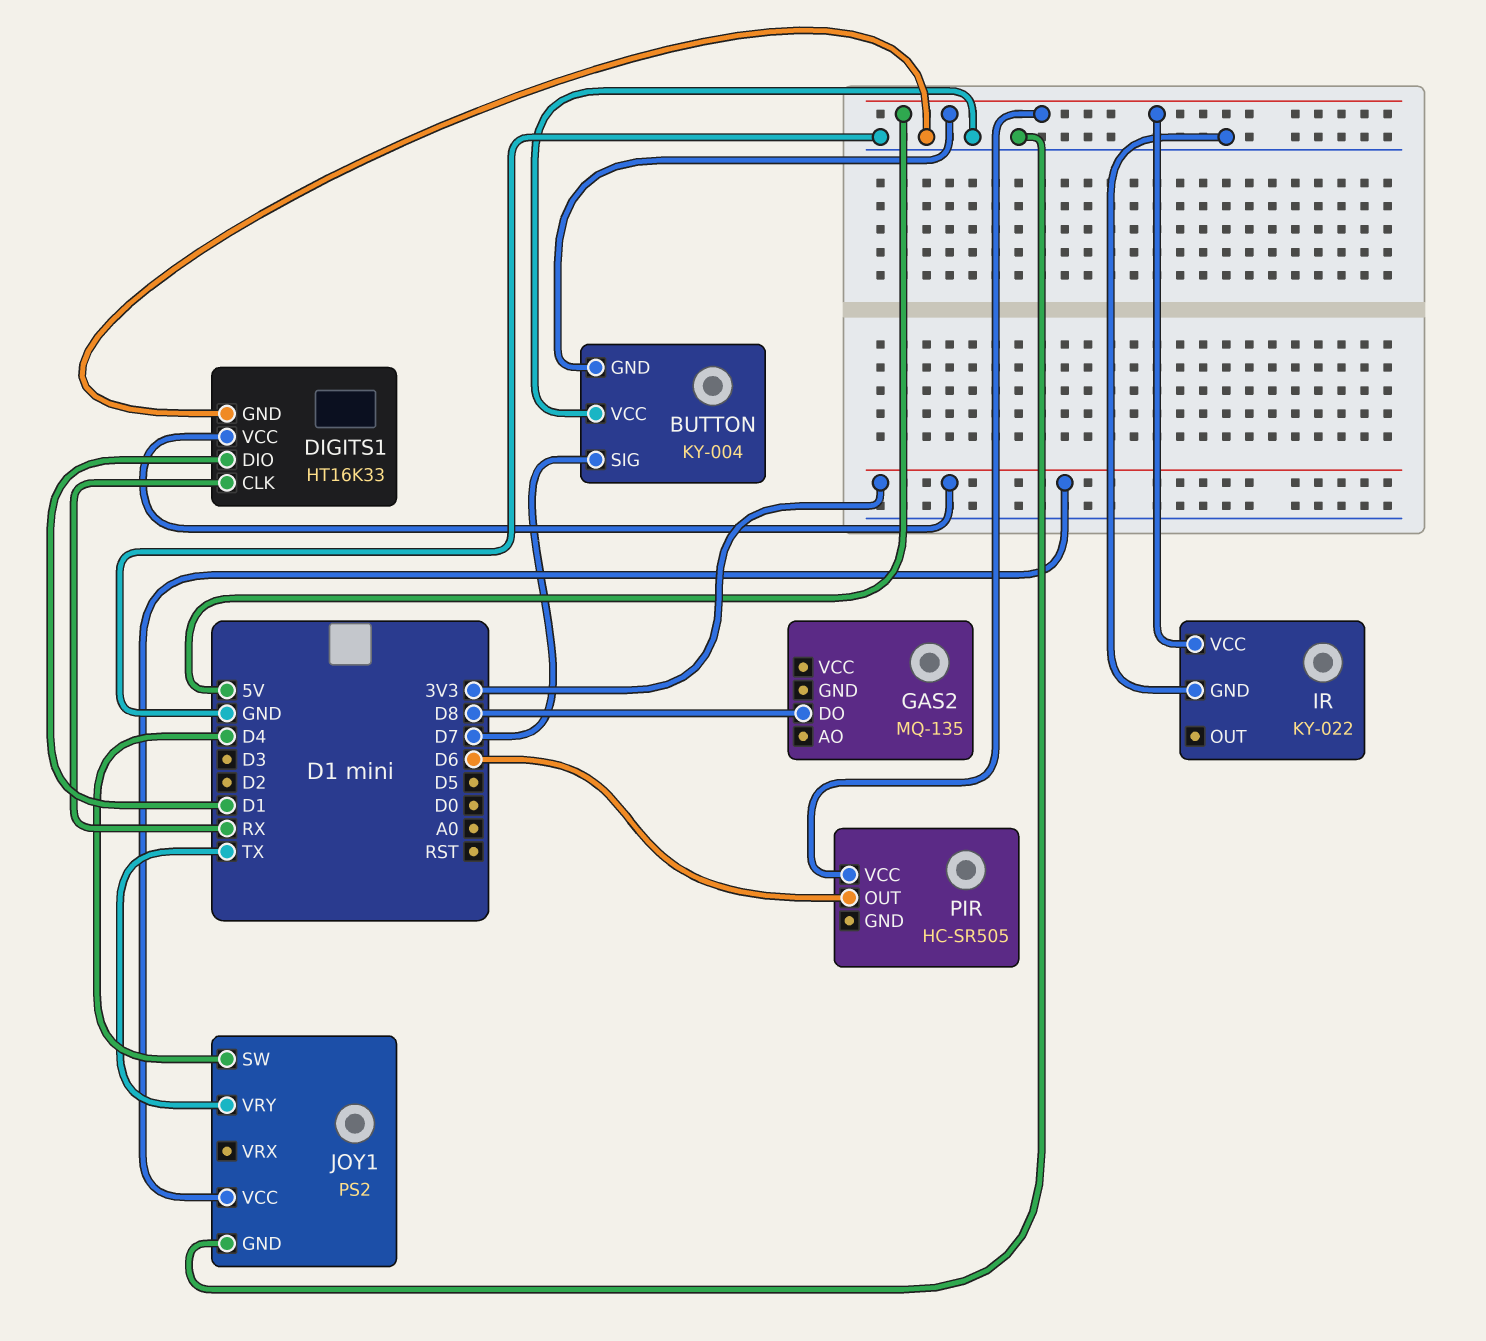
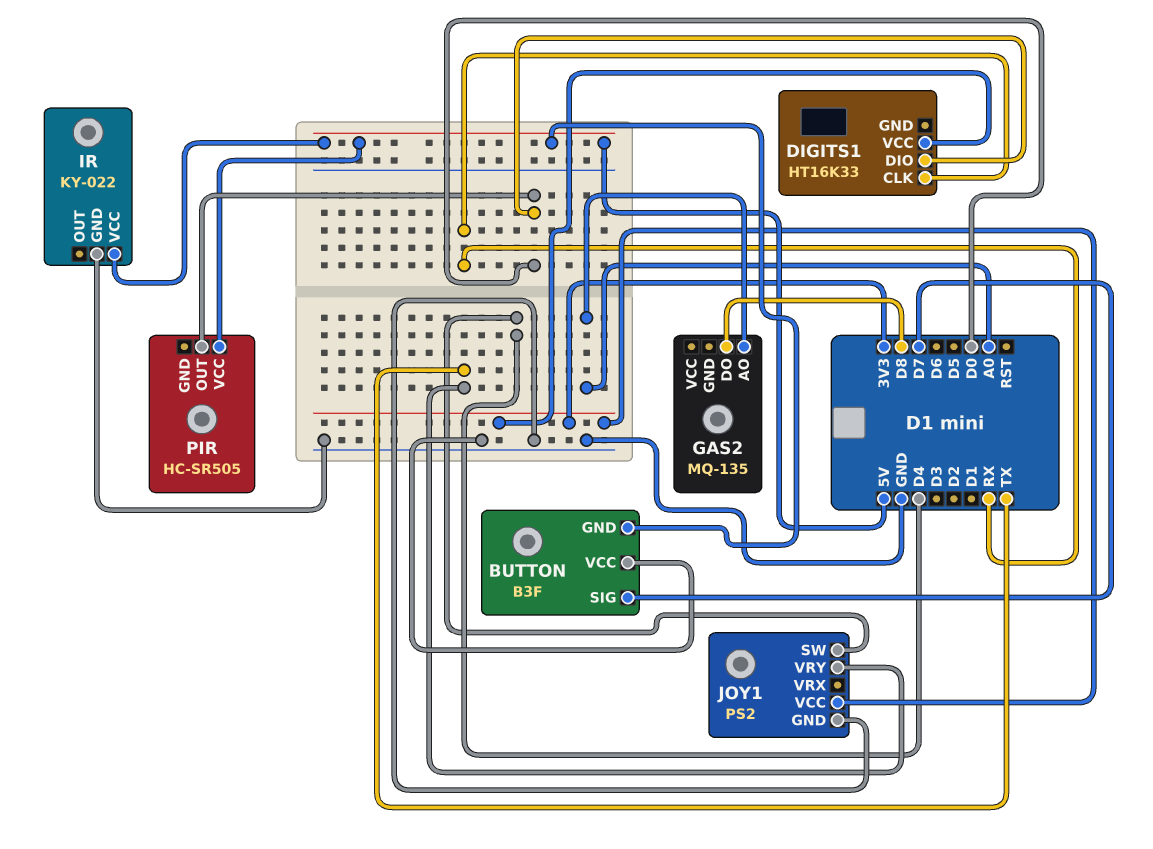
BUTTON: KY-004 -> B3F
DIGITS1 pin DIO: D1 -> D0
DIGITS1 pin GND: GND -> none
GAS2 pin AO: none -> A0
PIR pin OUT: D6 -> D0

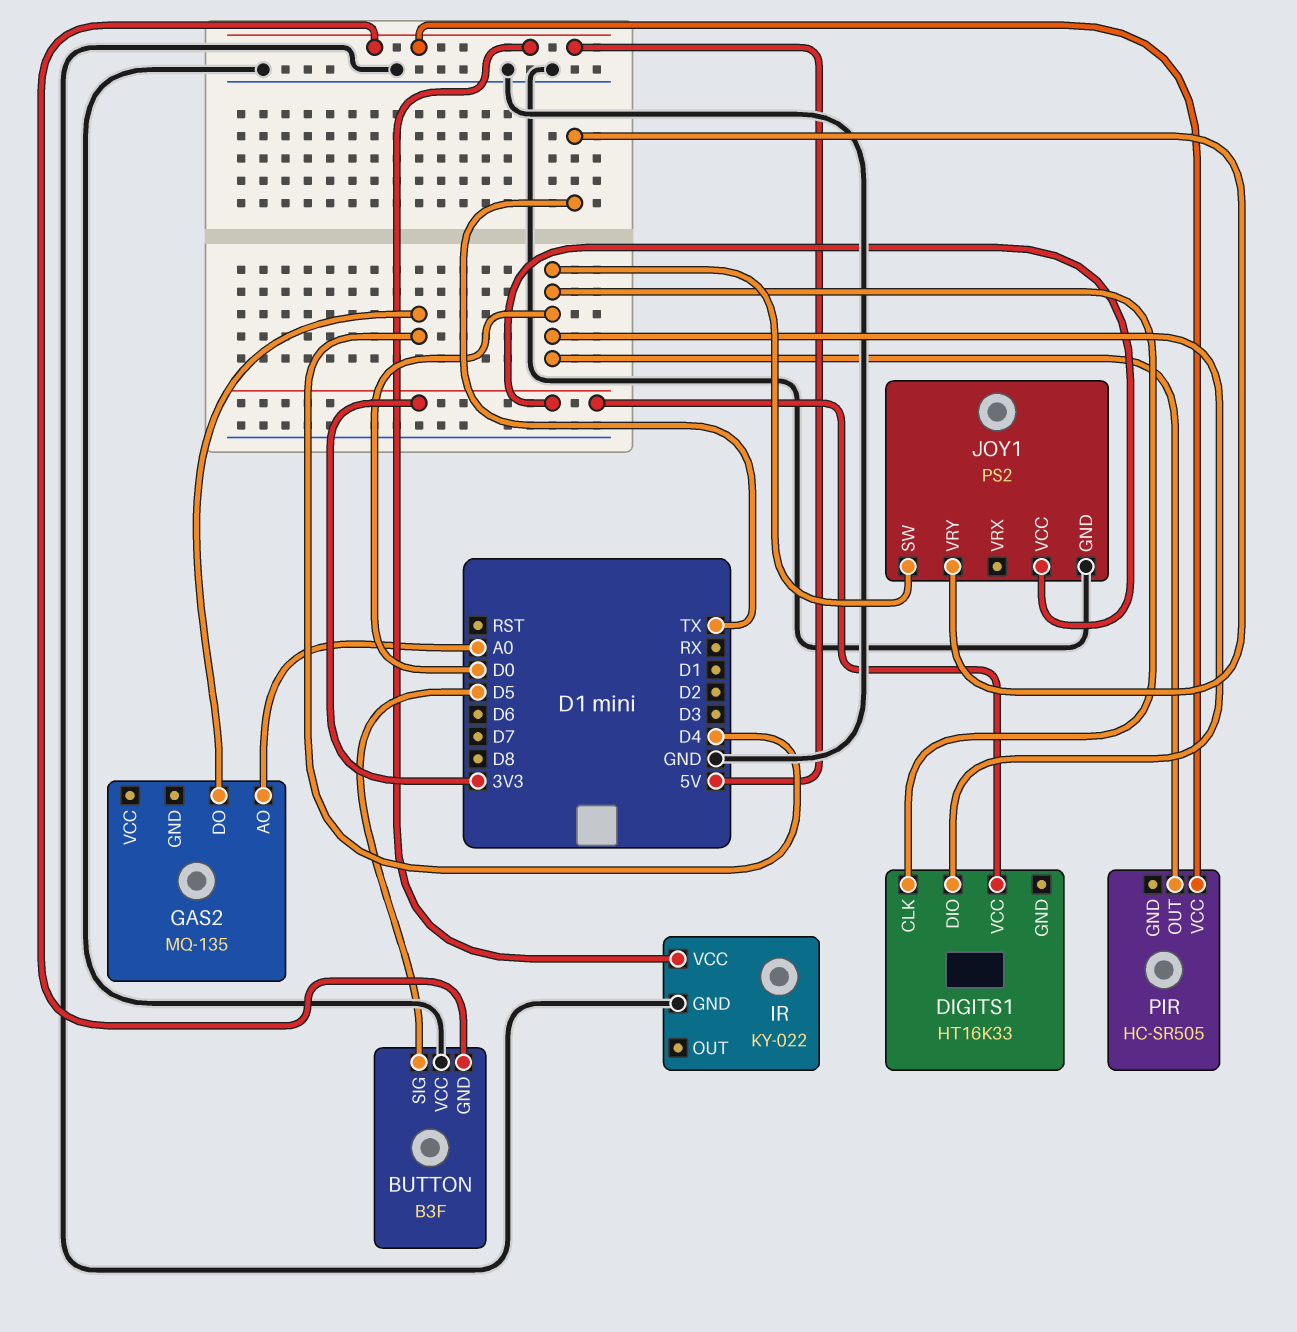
BUTTON pin SIG: D7 -> D5
DIGITS1 pin CLK: RX -> D0
GAS2 pin DO: D8 -> D4
JOY1 pin SW: D4 -> D0

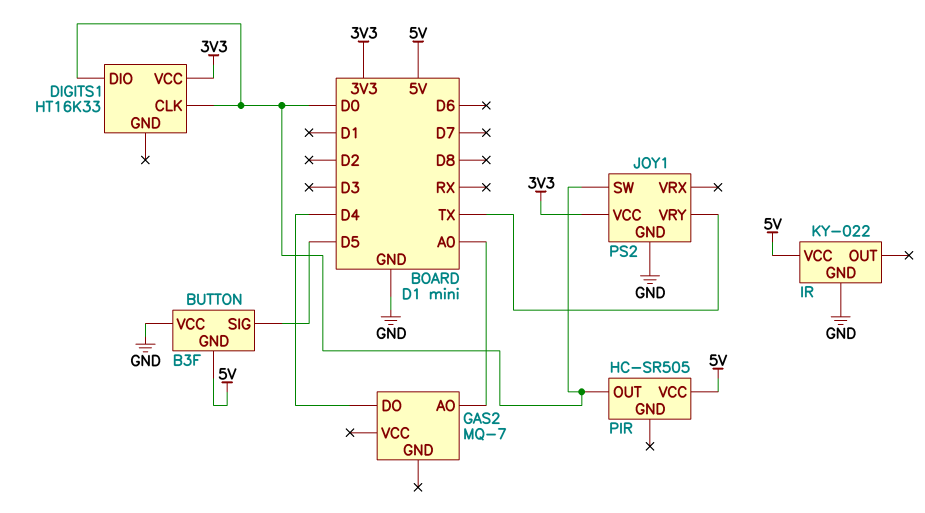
GAS2: MQ-135 -> MQ-7

